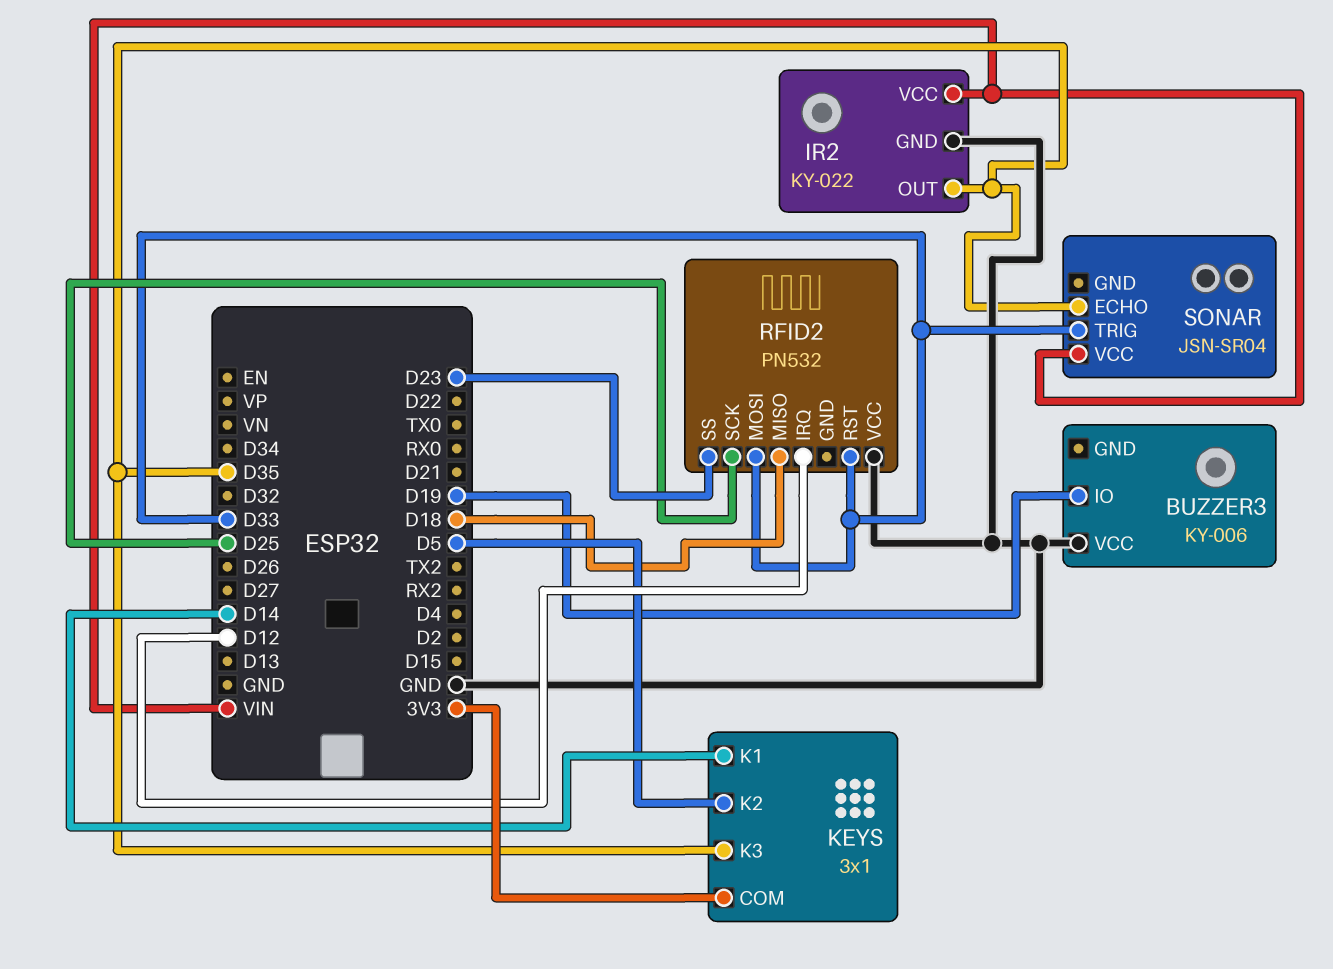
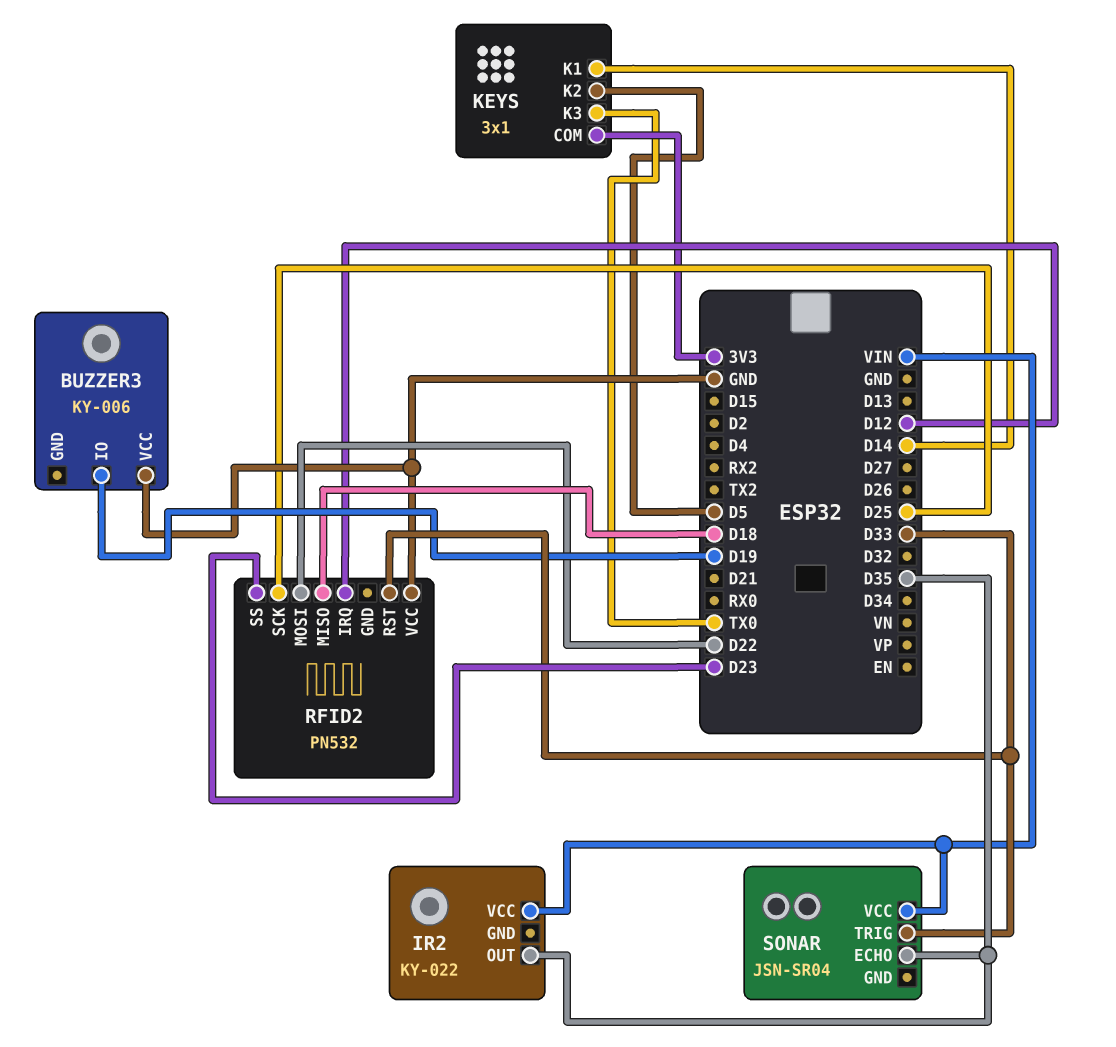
IR2 pin GND: GND -> none
KEYS pin K3: D35 -> TX0
RFID2 pin MOSI: D33 -> D22

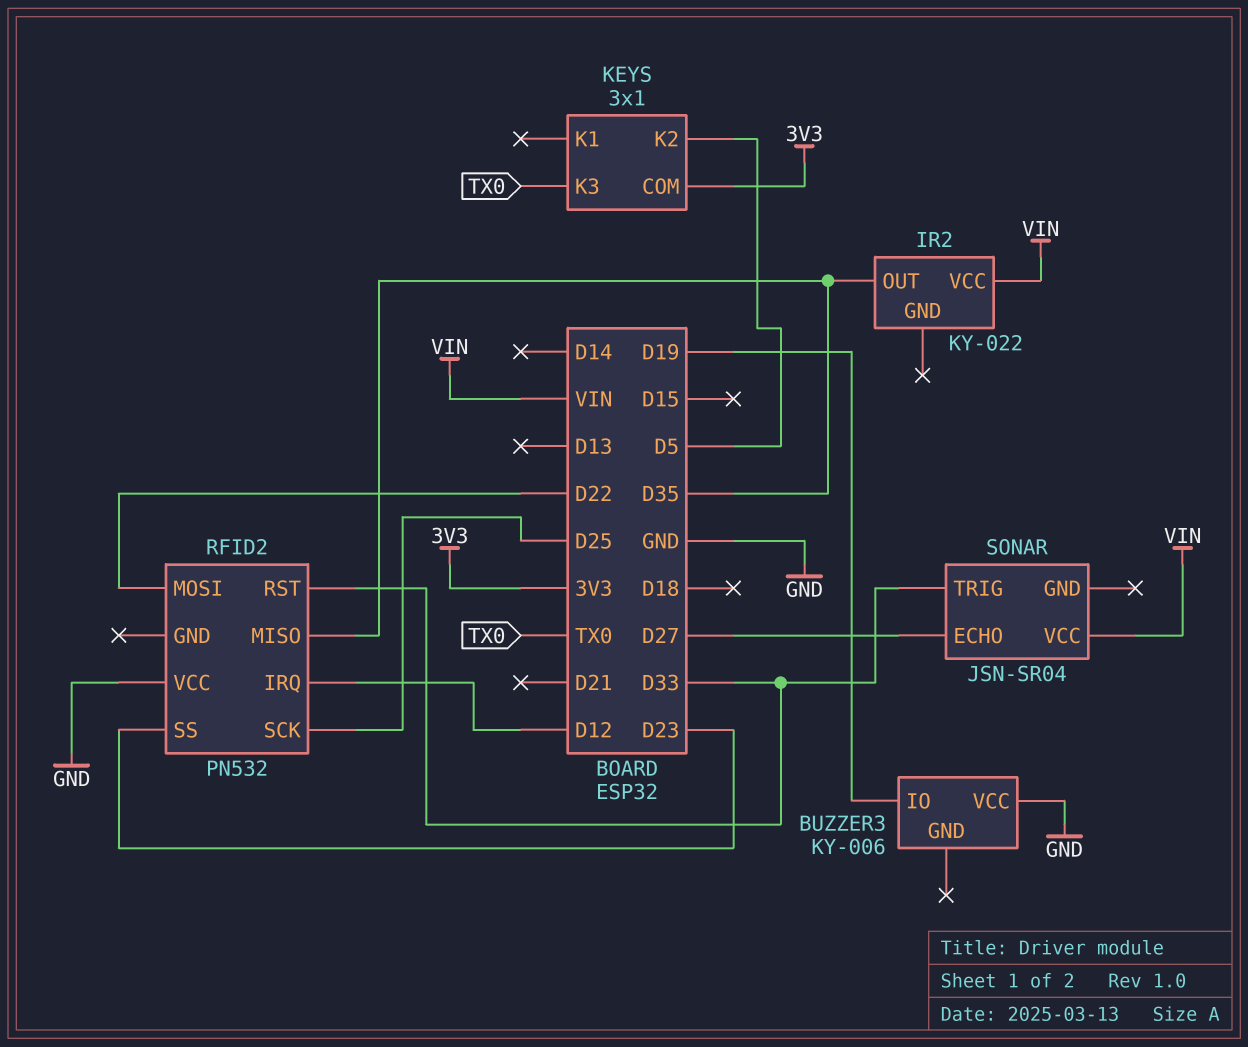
KEYS pin K1: D14 -> none
RFID2 pin MISO: D18 -> D35
SONAR pin ECHO: D35 -> D27

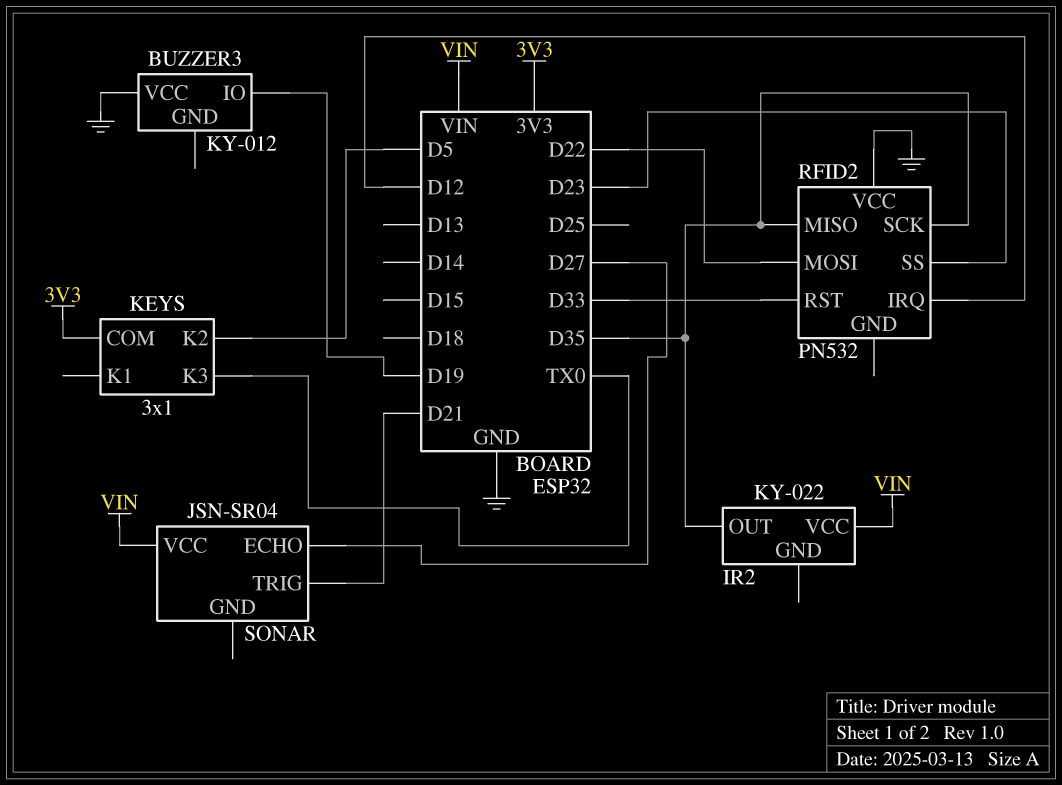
BUZZER3: KY-006 -> KY-012
RFID2 pin SCK: D25 -> D35
SONAR pin TRIG: D33 -> D21

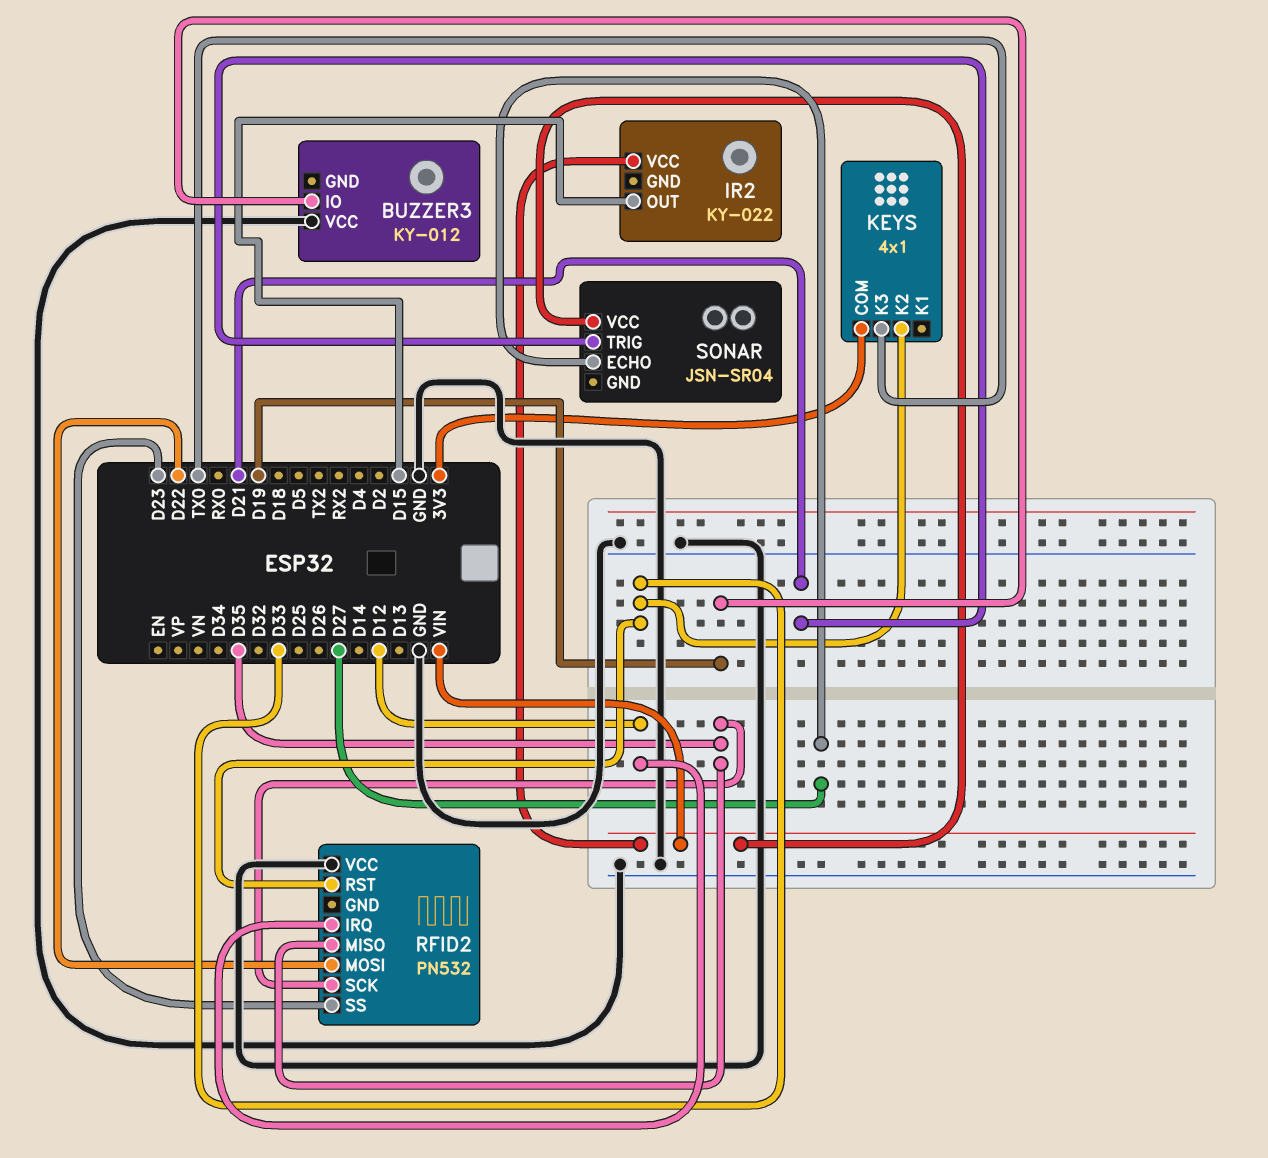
IR2 pin OUT: D35 -> D15
KEYS: 3x1 -> 4x1
KEYS pin K2: D5 -> D33

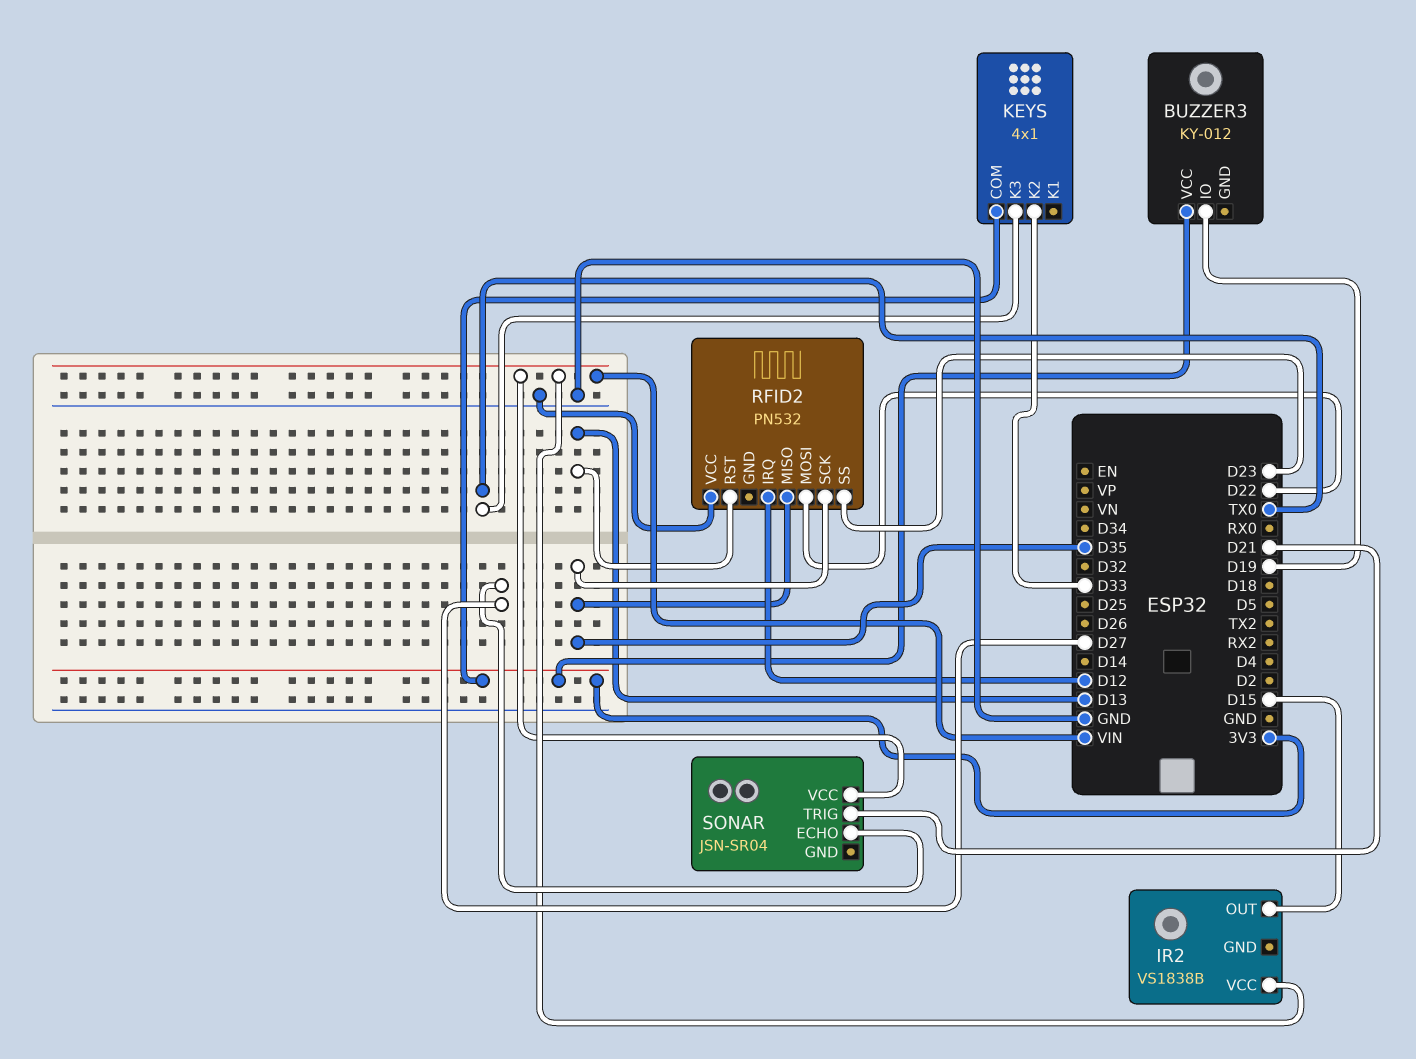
BUZZER3 pin VCC: GND -> 3V3
IR2: KY-022 -> VS1838B
RFID2 pin RST: D33 -> D13

